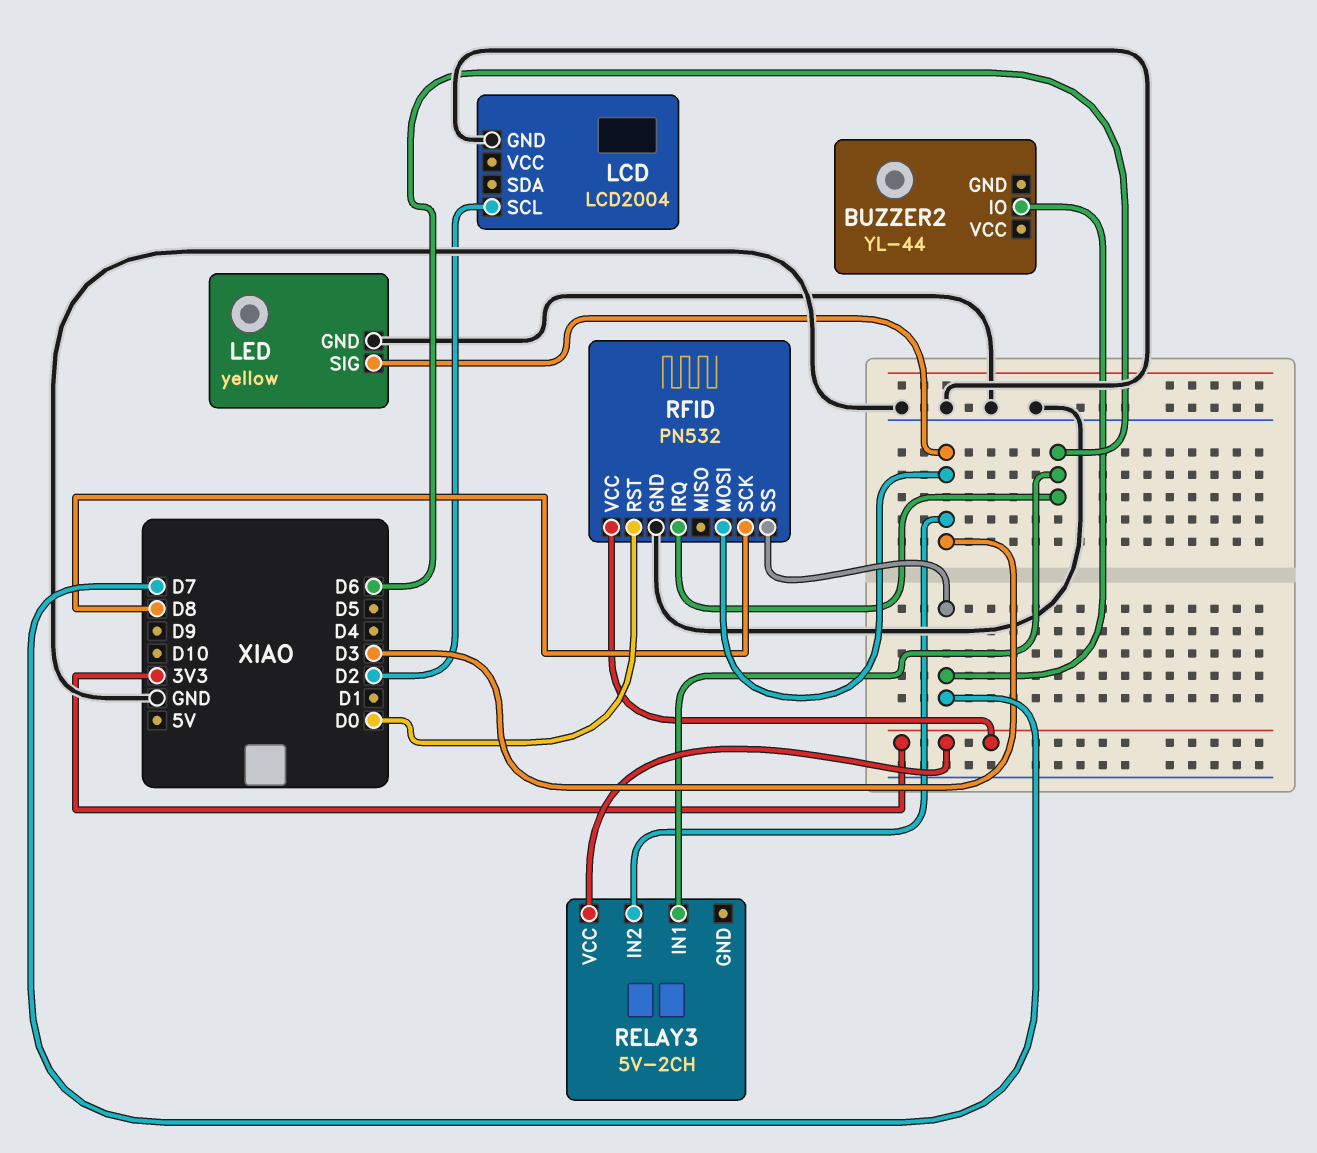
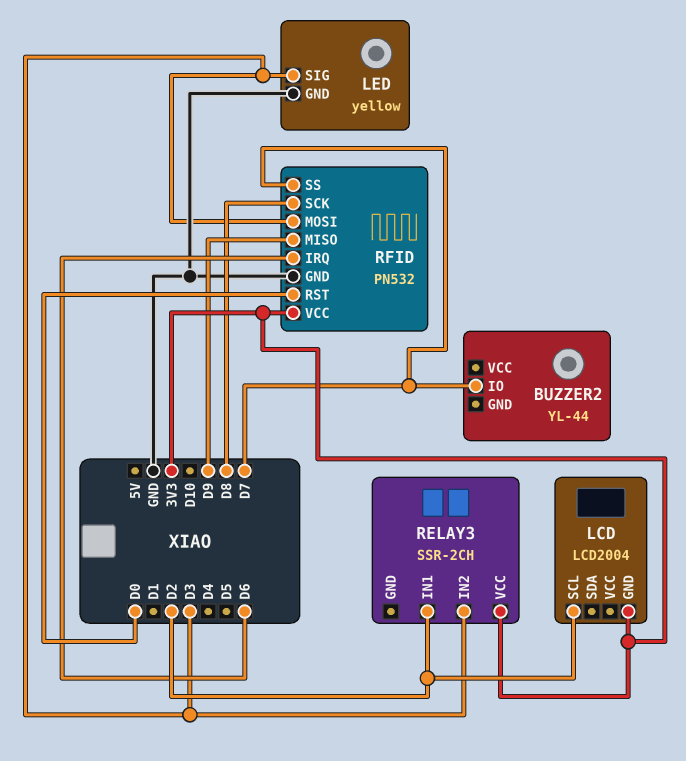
LCD pin GND: GND -> 3V3
RELAY3: 5V-2CH -> SSR-2CH
RELAY3 pin IN1: D6 -> D2
RFID pin MISO: none -> D9

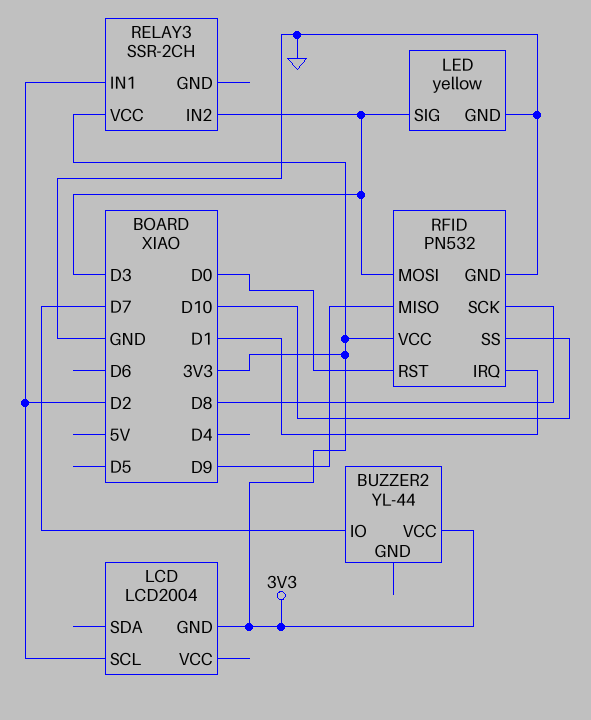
BUZZER2 pin VCC: none -> 3V3
RFID pin IRQ: D6 -> D1
RFID pin SS: D7 -> D10

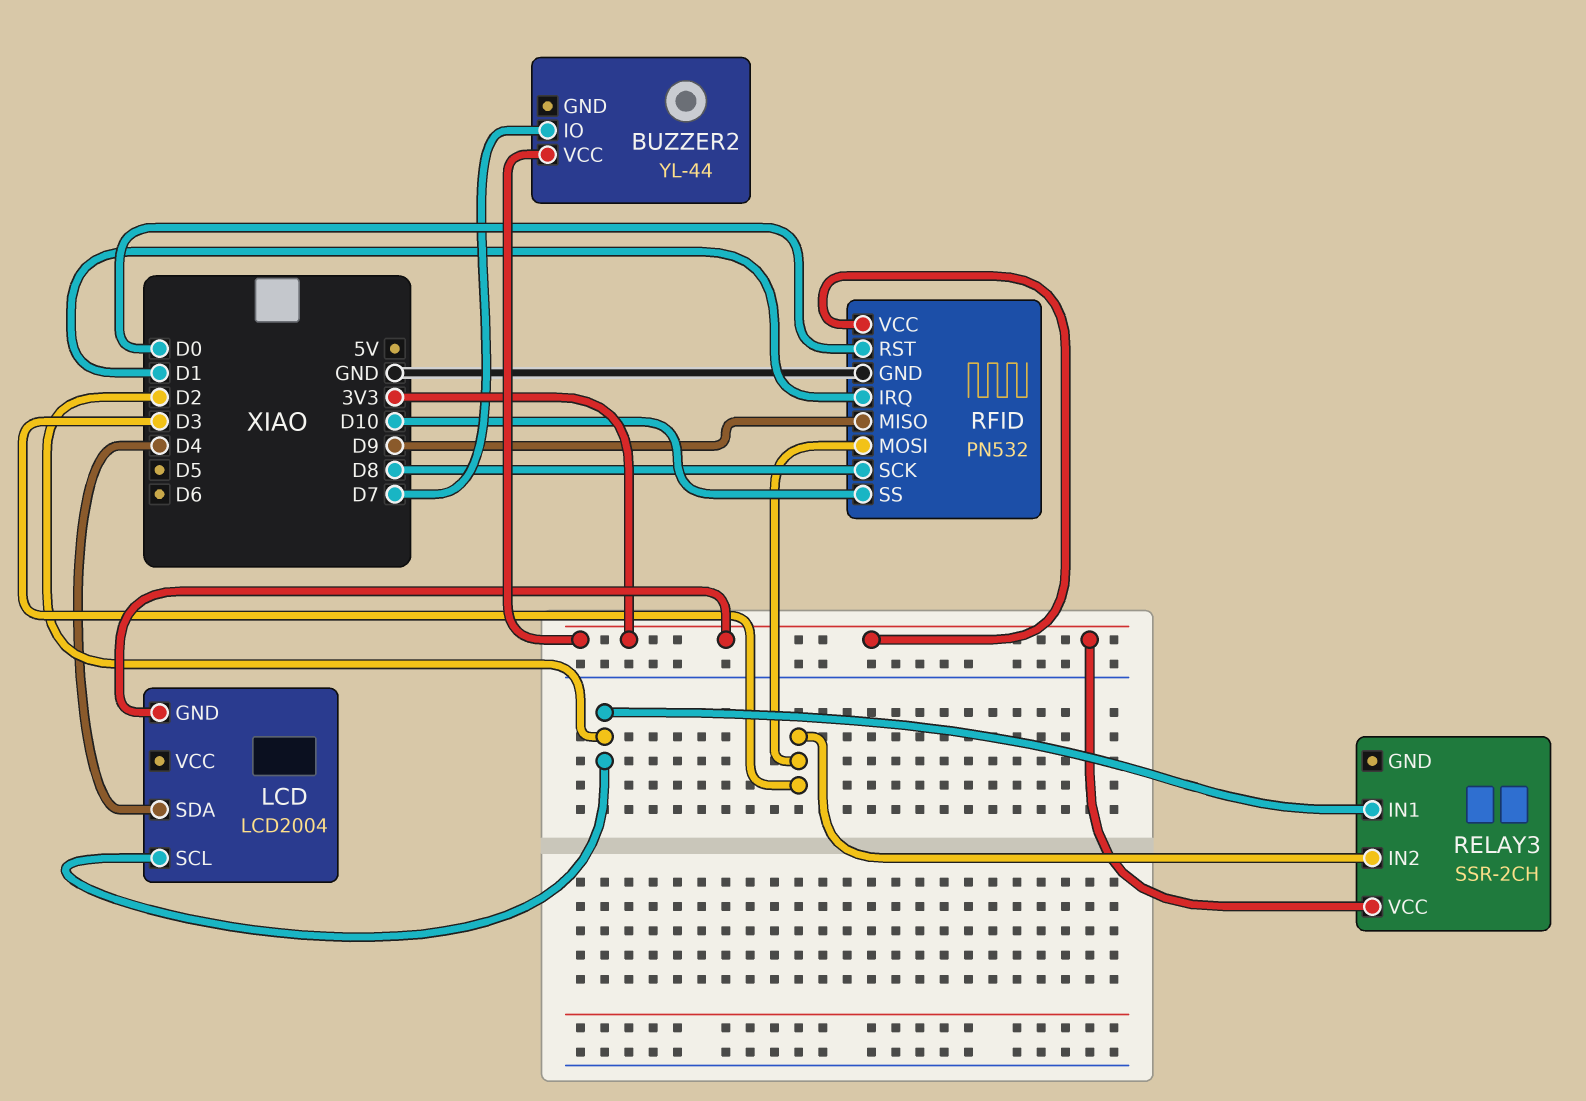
LCD pin SDA: none -> D4
LED: yellow -> none
LED pin GND: GND -> none
LED pin SIG: D3 -> none

